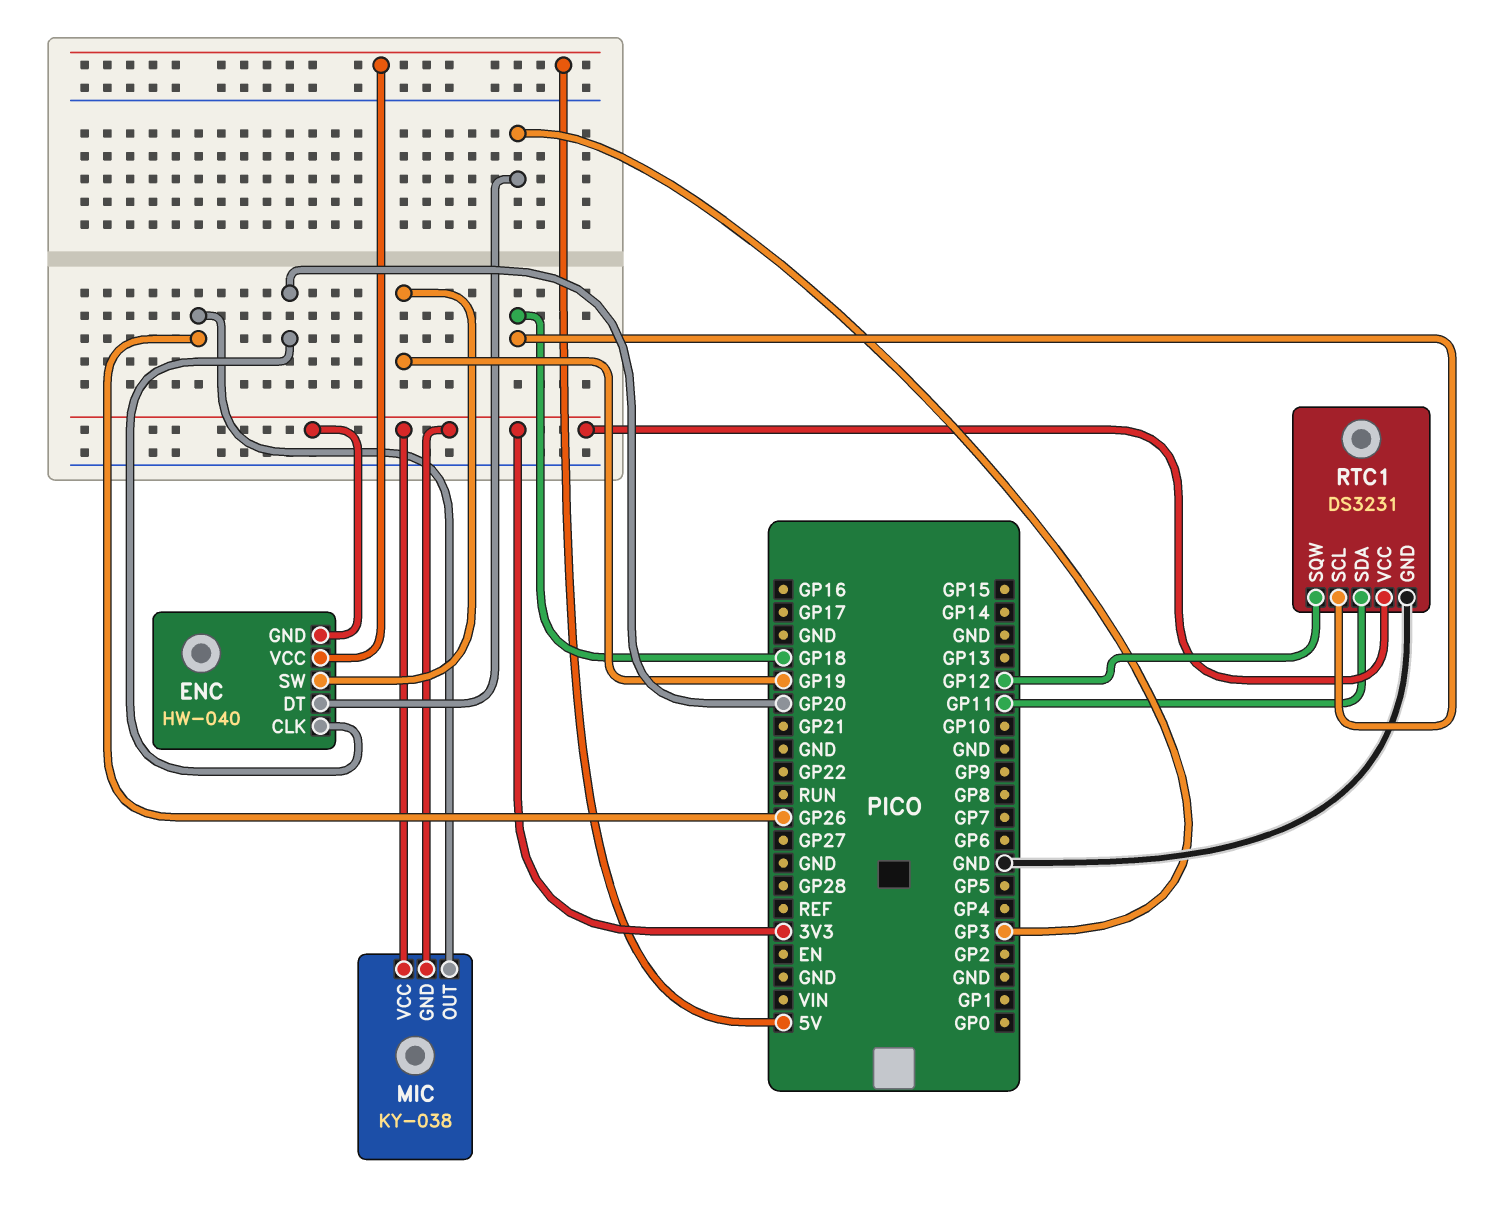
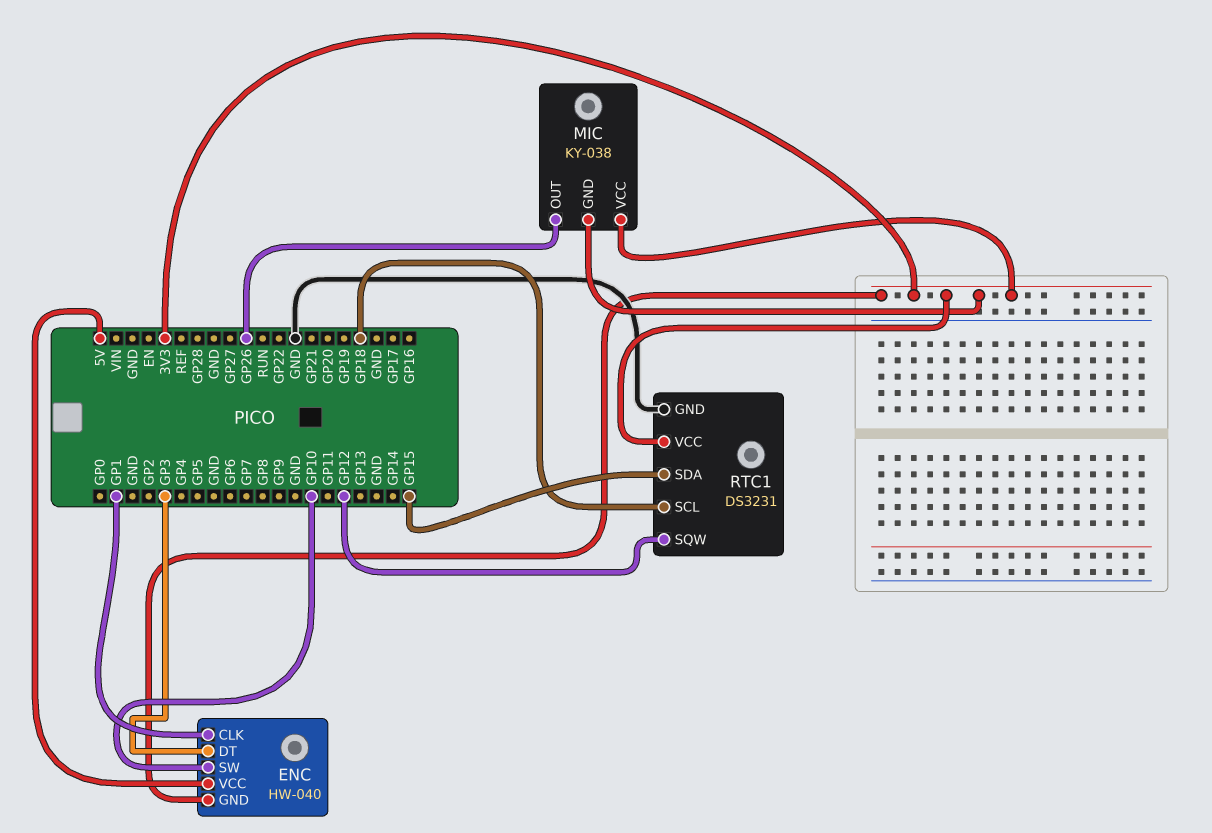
ENC pin CLK: GP20 -> GP1
ENC pin SW: GP19 -> GP10
RTC1 pin SDA: GP11 -> GP15

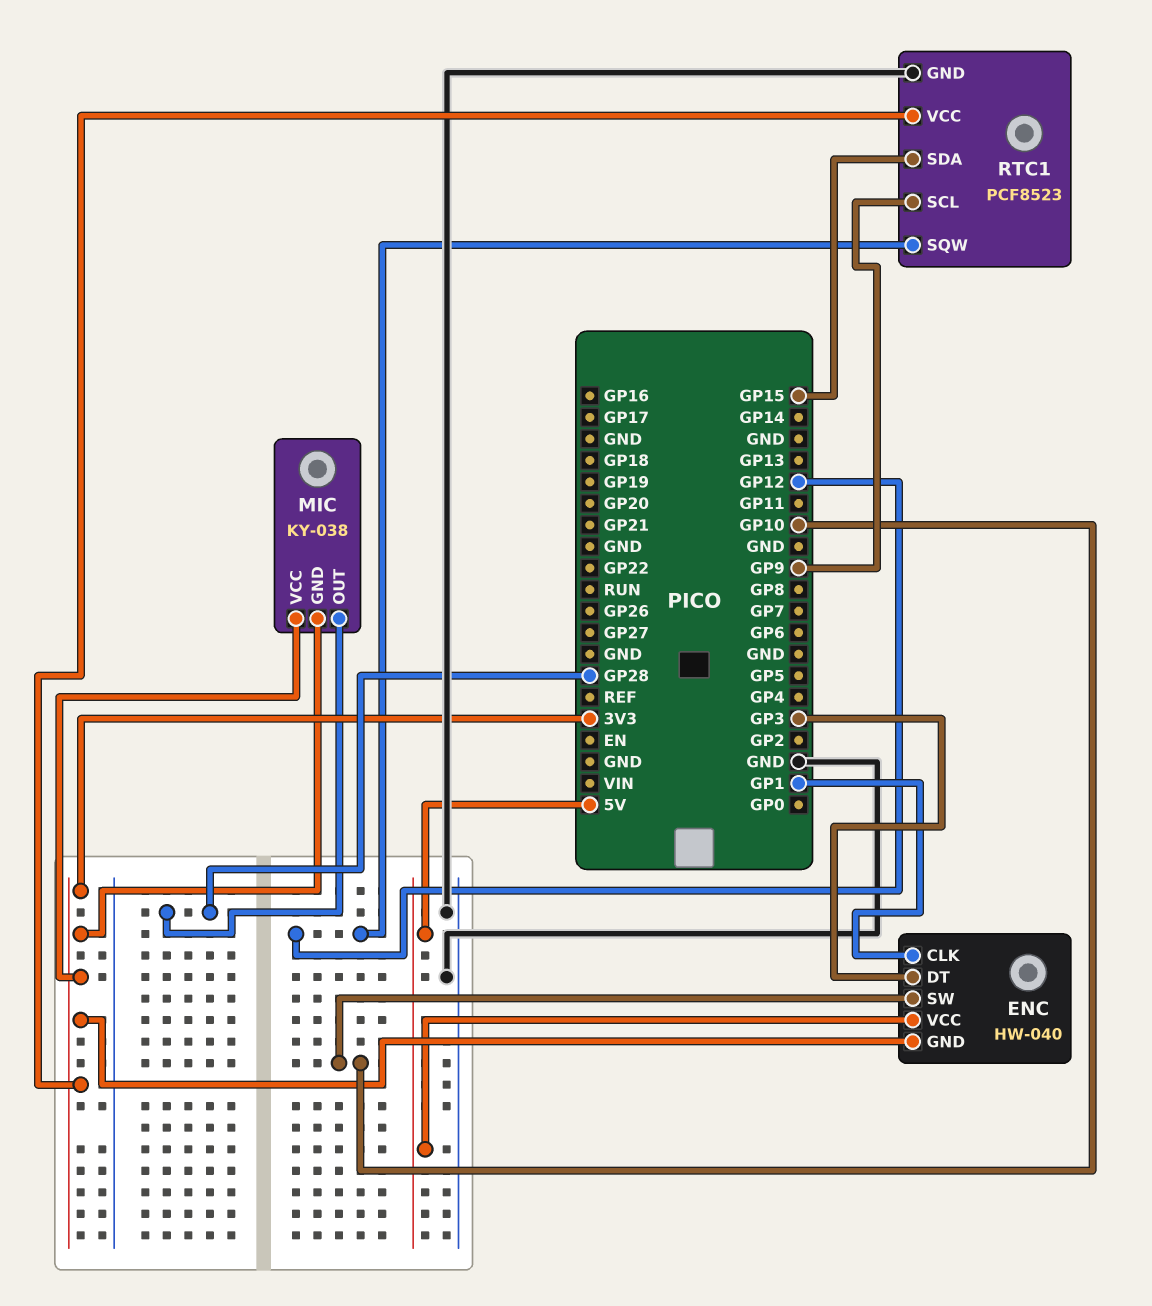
MIC pin OUT: GP26 -> GP28
RTC1: DS3231 -> PCF8523
RTC1 pin SCL: GP18 -> GP9

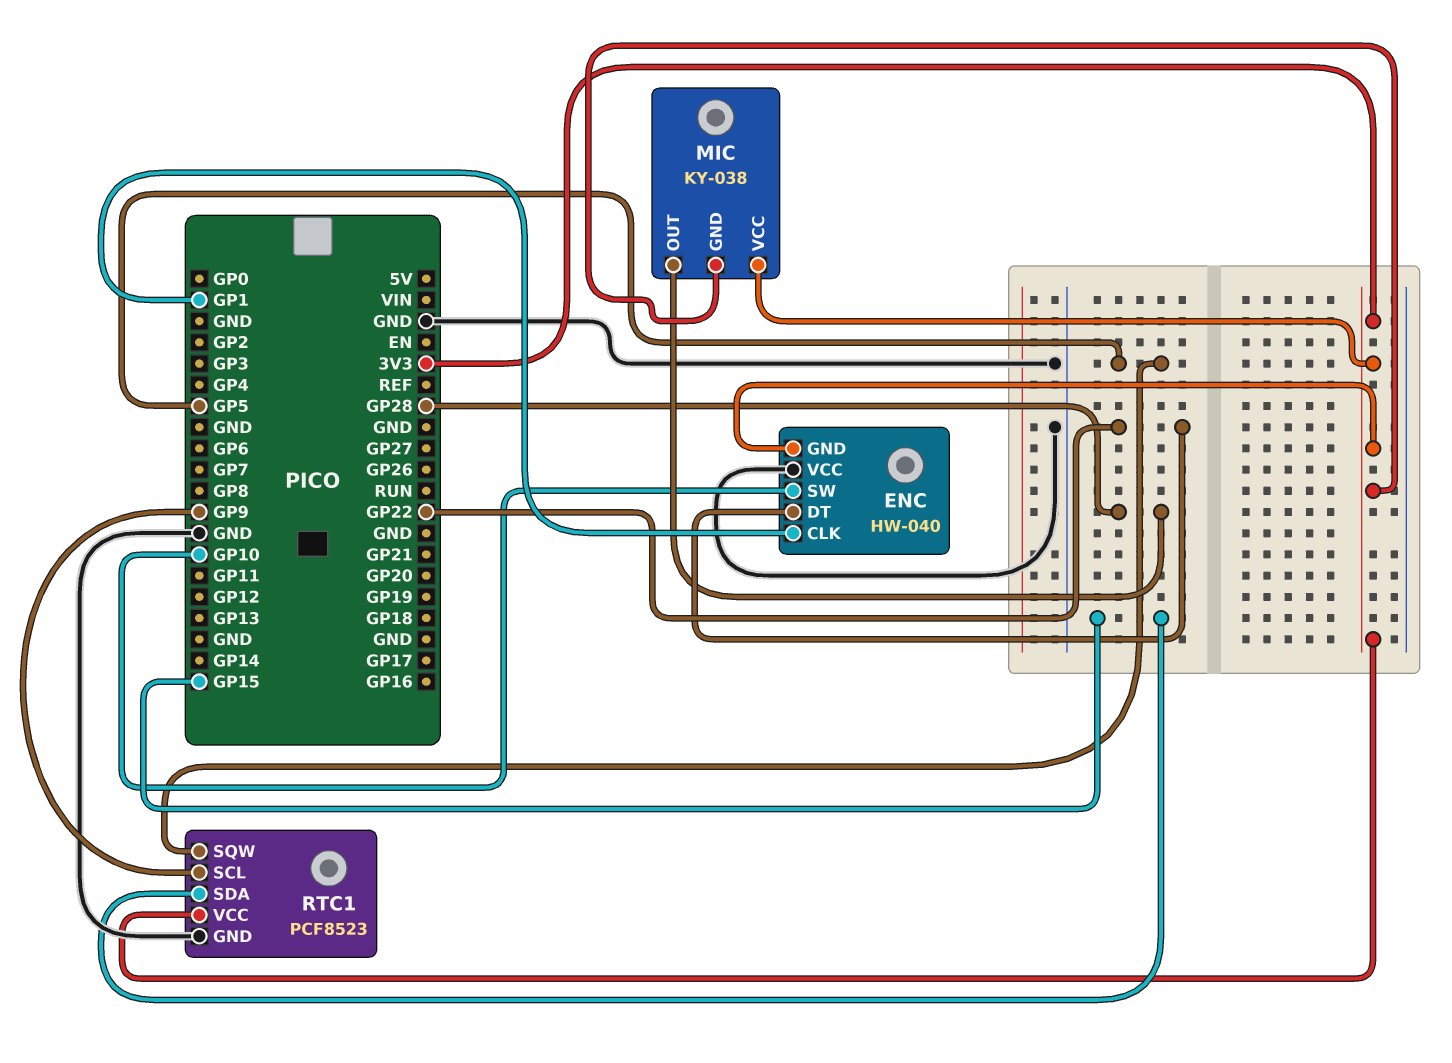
ENC pin DT: GP3 -> GP22
ENC pin VCC: 5V -> GND
RTC1 pin SQW: GP12 -> GP5

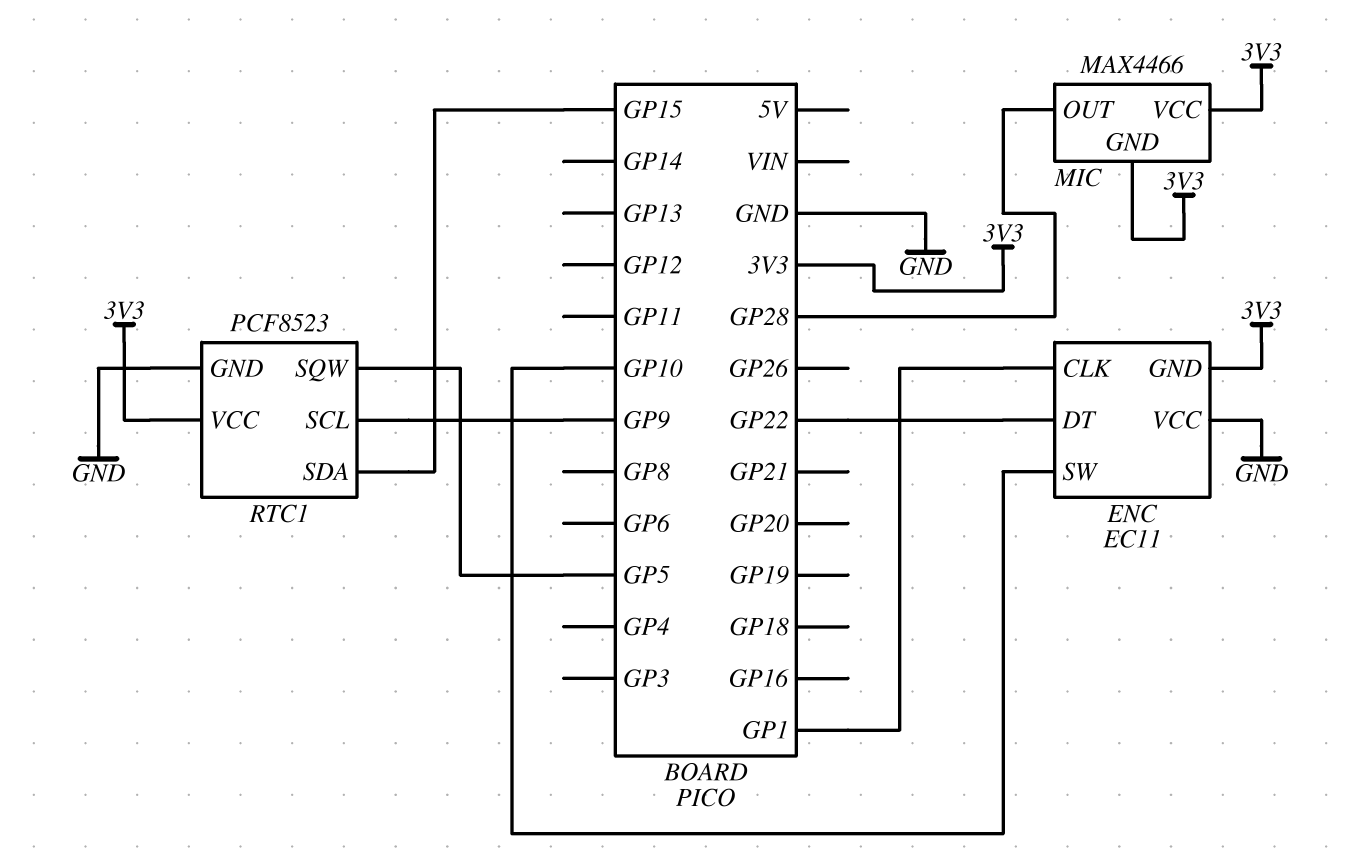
ENC: HW-040 -> EC11
MIC: KY-038 -> MAX4466

